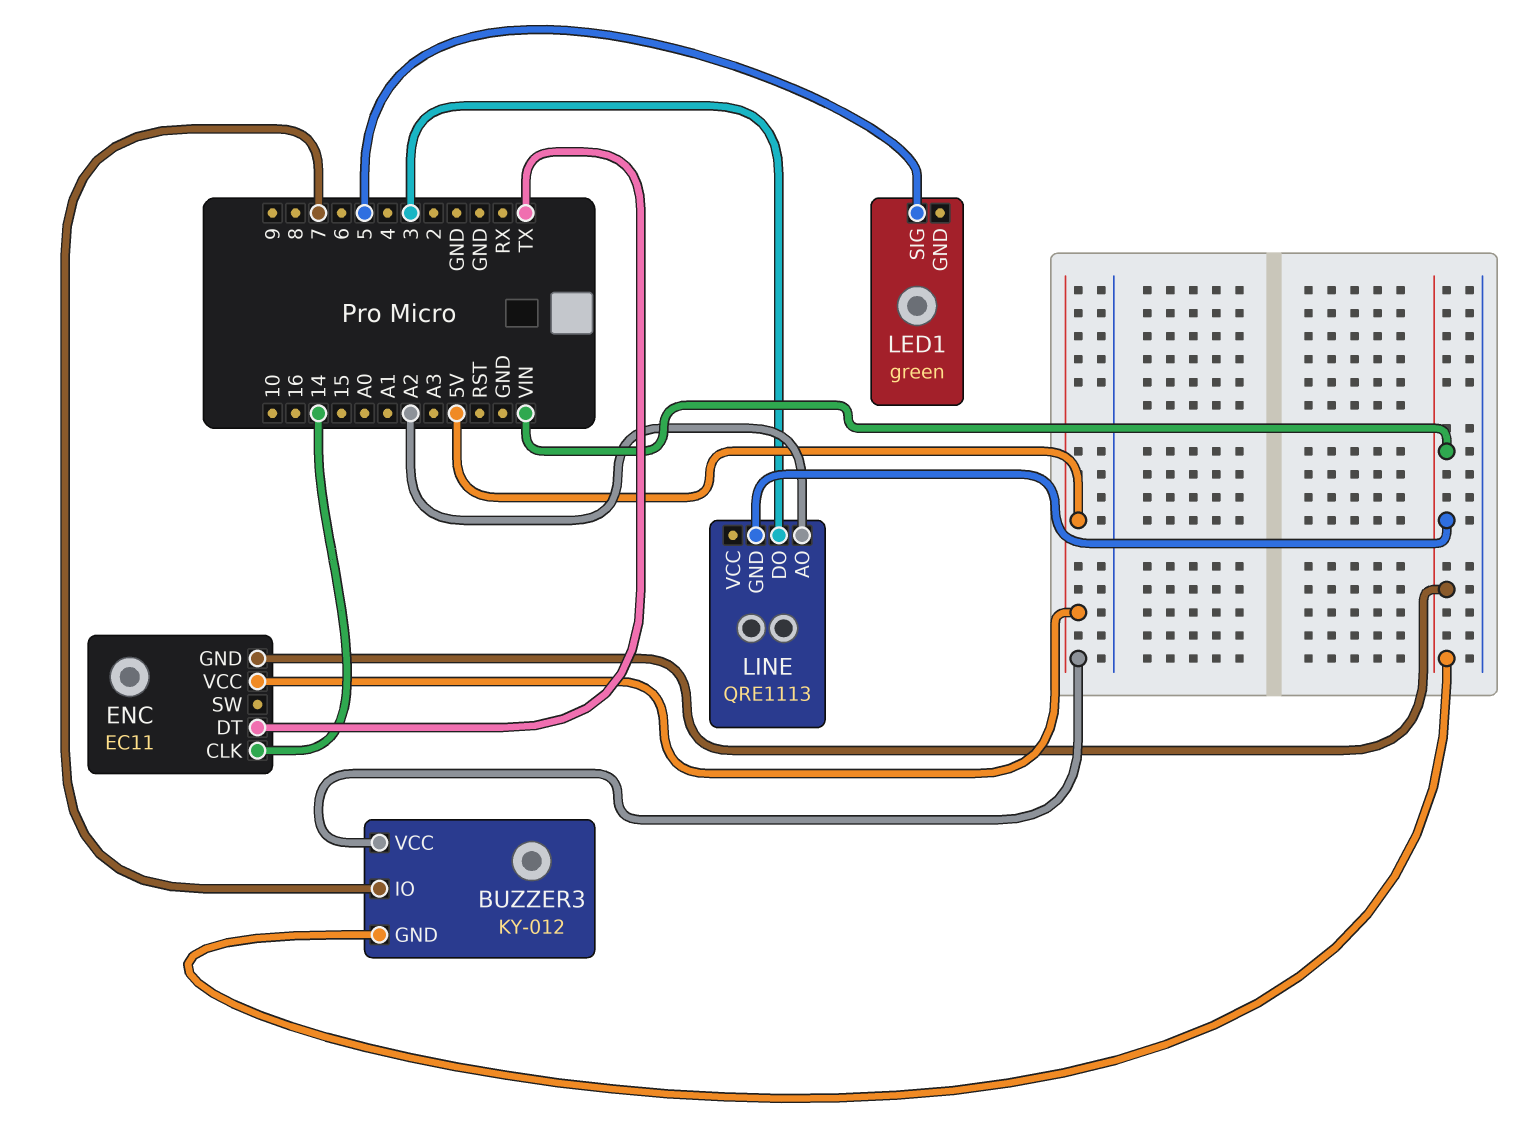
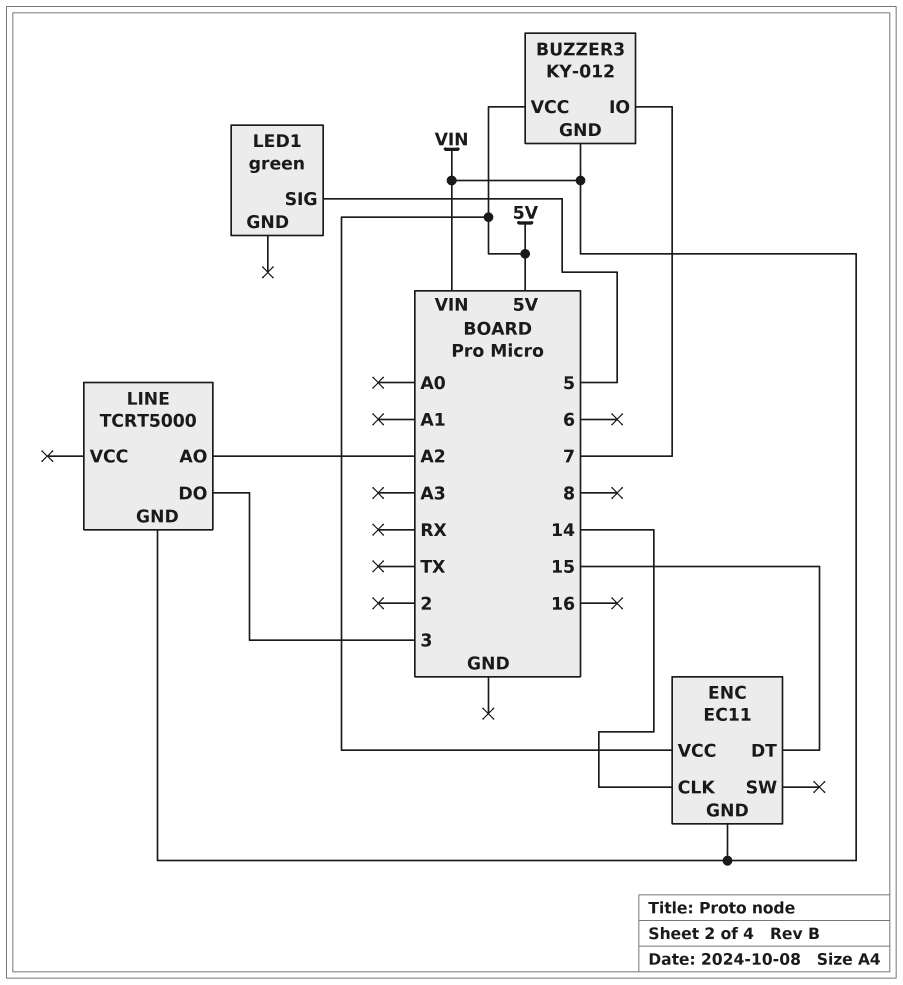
ENC pin DT: TX -> 15
LINE: QRE1113 -> TCRT5000

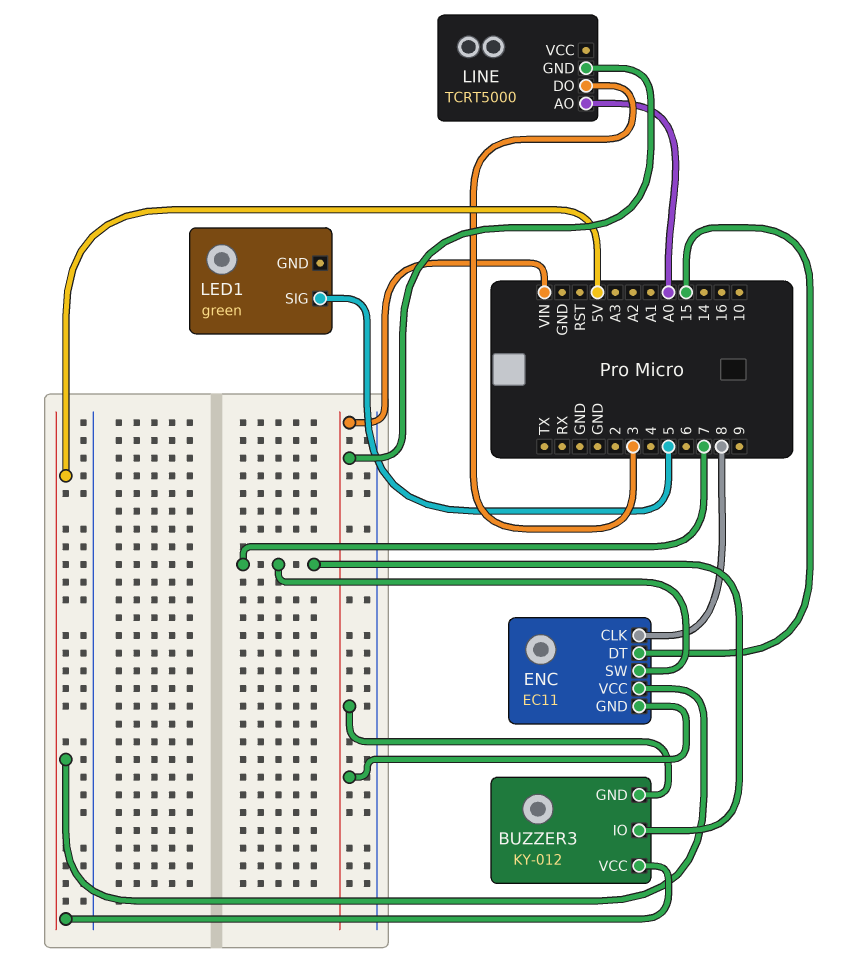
ENC pin CLK: 14 -> 8
ENC pin SW: none -> 7
LINE pin AO: A2 -> A0

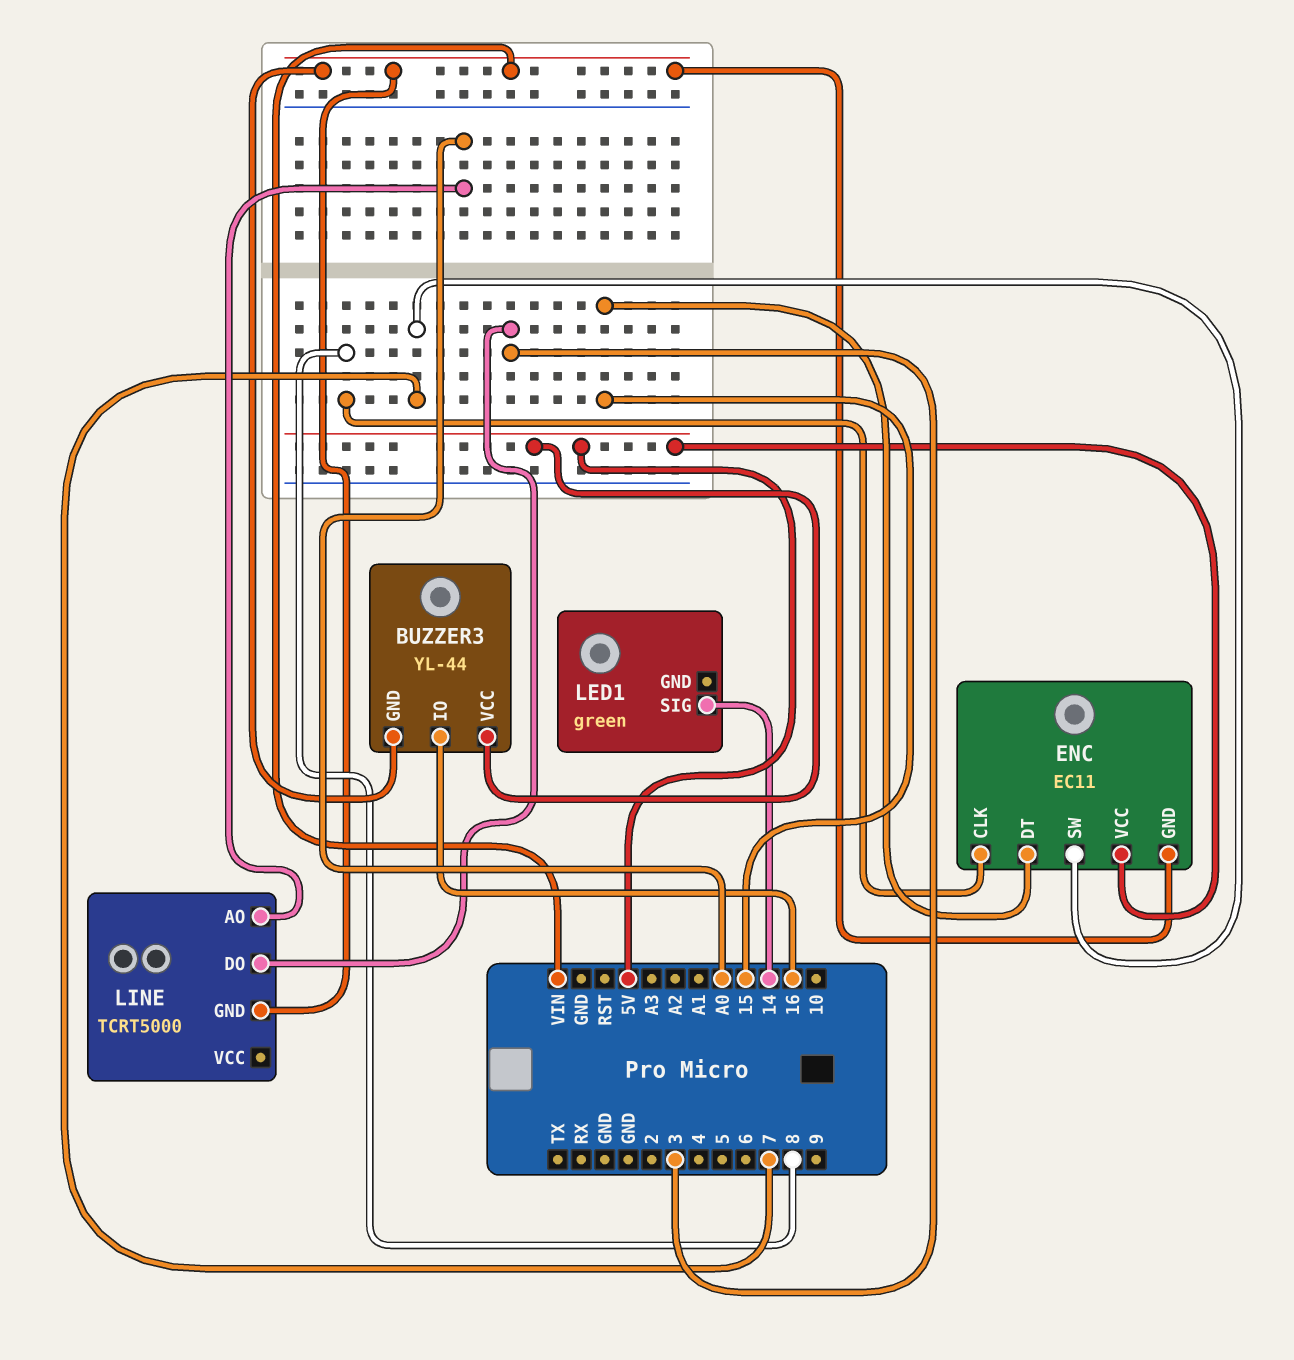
BUZZER3: KY-012 -> YL-44
BUZZER3 pin IO: 7 -> 16
LED1 pin SIG: 5 -> 14

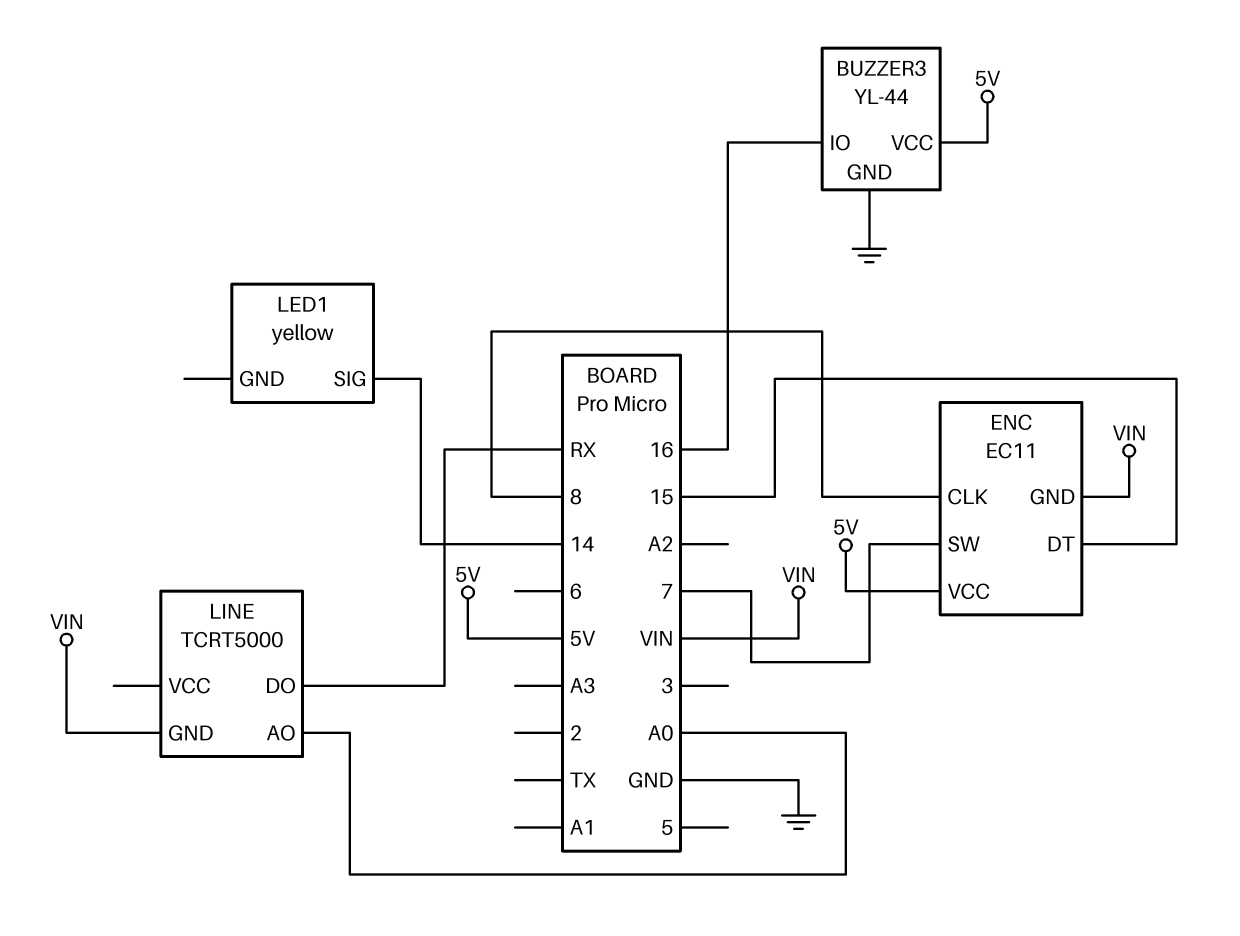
BUZZER3 pin GND: VIN -> GND
LED1: green -> yellow
LINE pin DO: 3 -> RX

